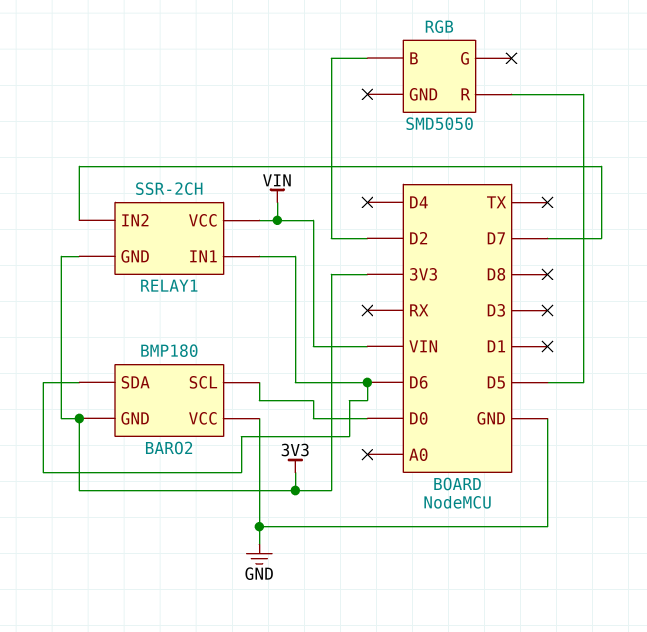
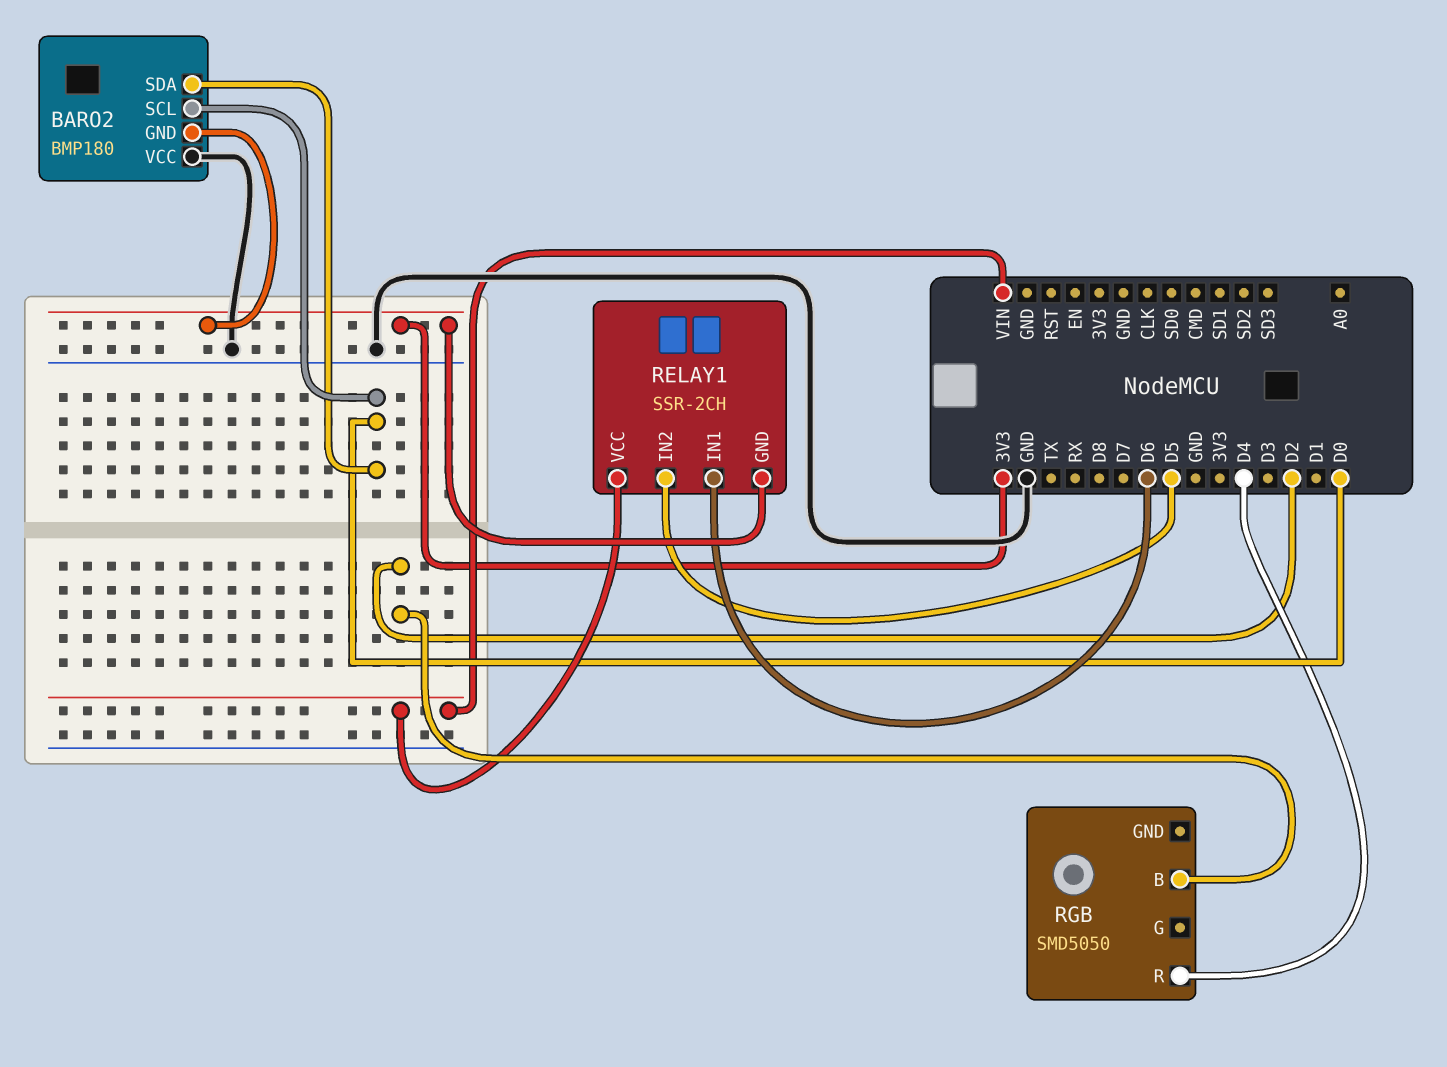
BARO2 pin SDA: D6 -> D0
RELAY1 pin IN2: D7 -> D5
RGB pin R: D5 -> D4

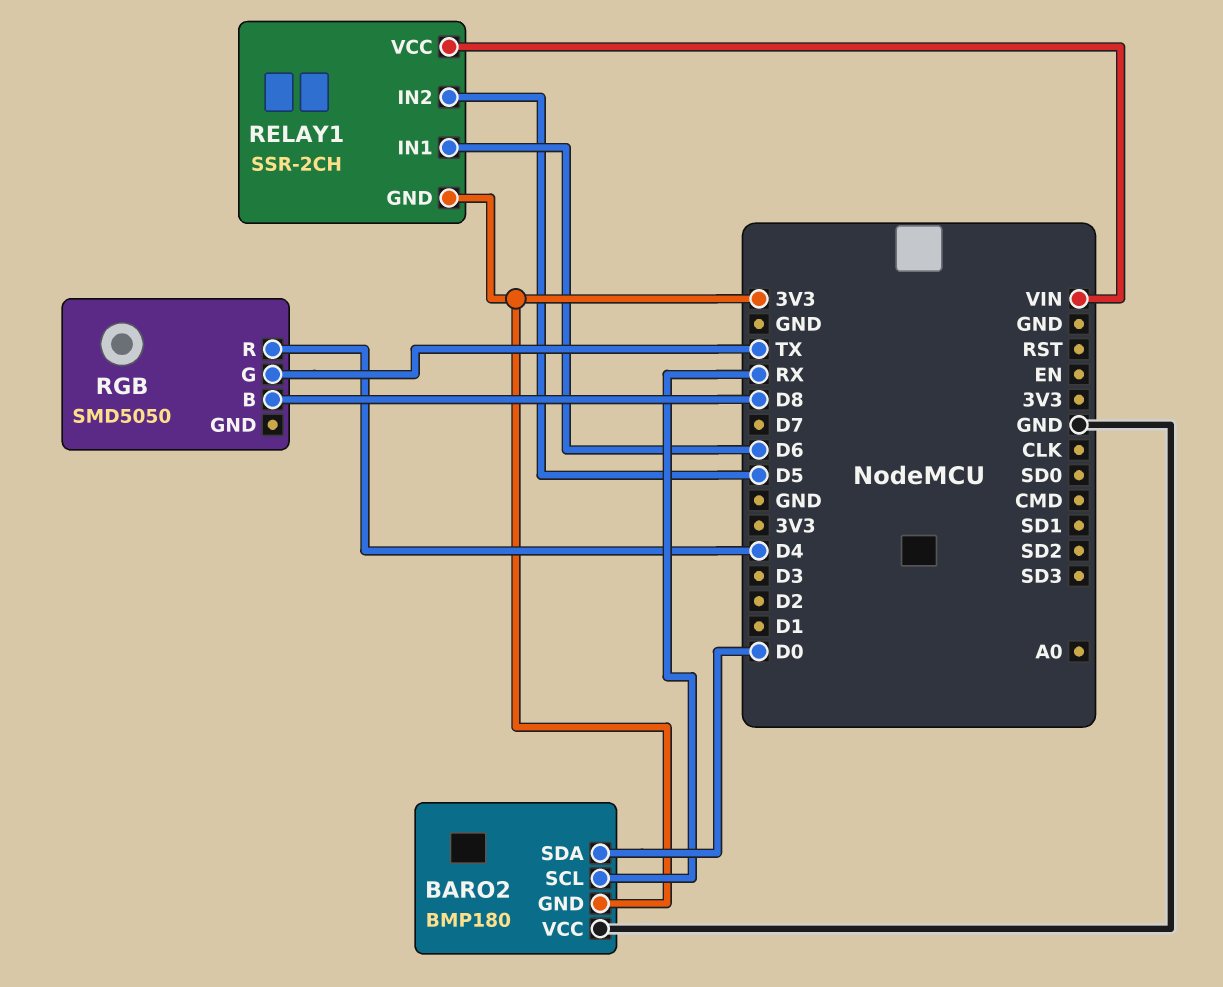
BARO2 pin SCL: D0 -> RX
RGB pin B: D2 -> D8
RGB pin G: none -> TX

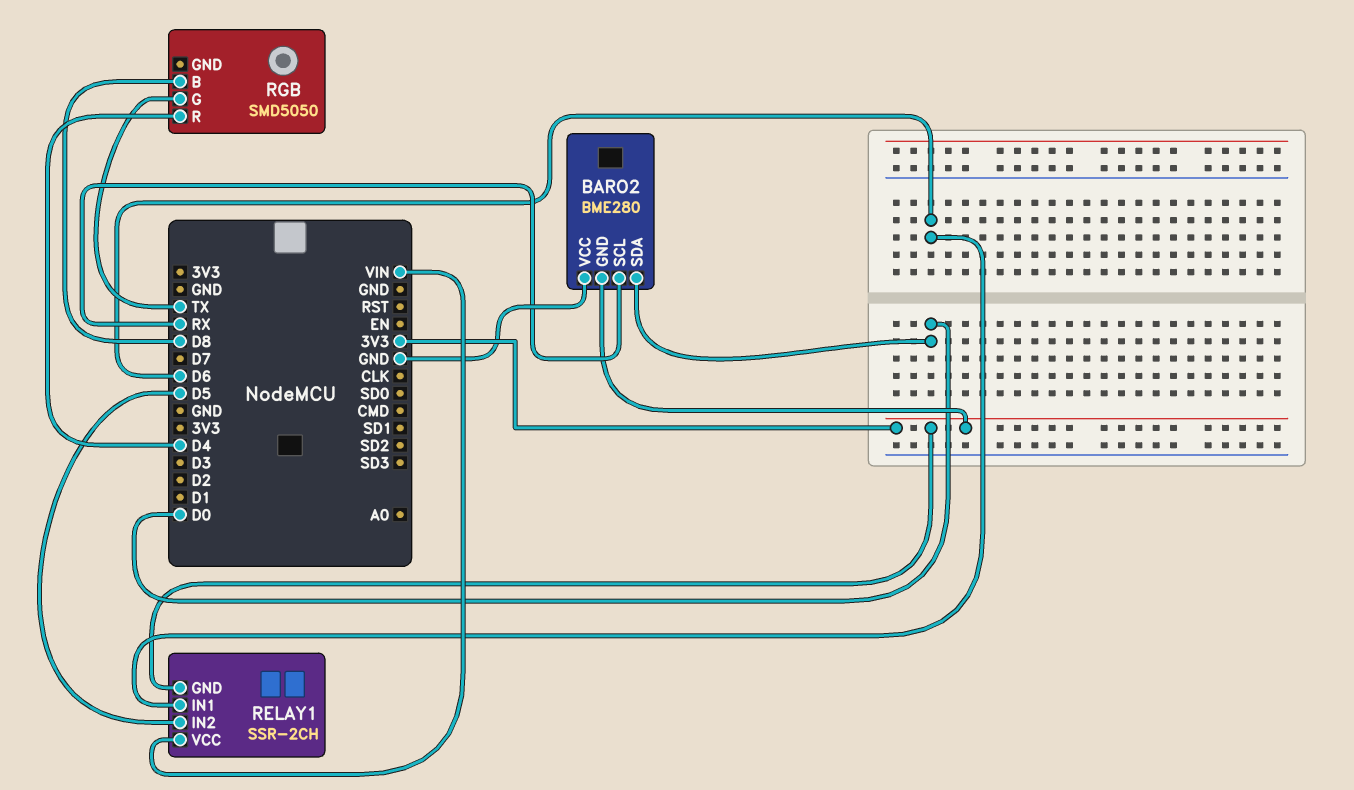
BARO2: BMP180 -> BME280

